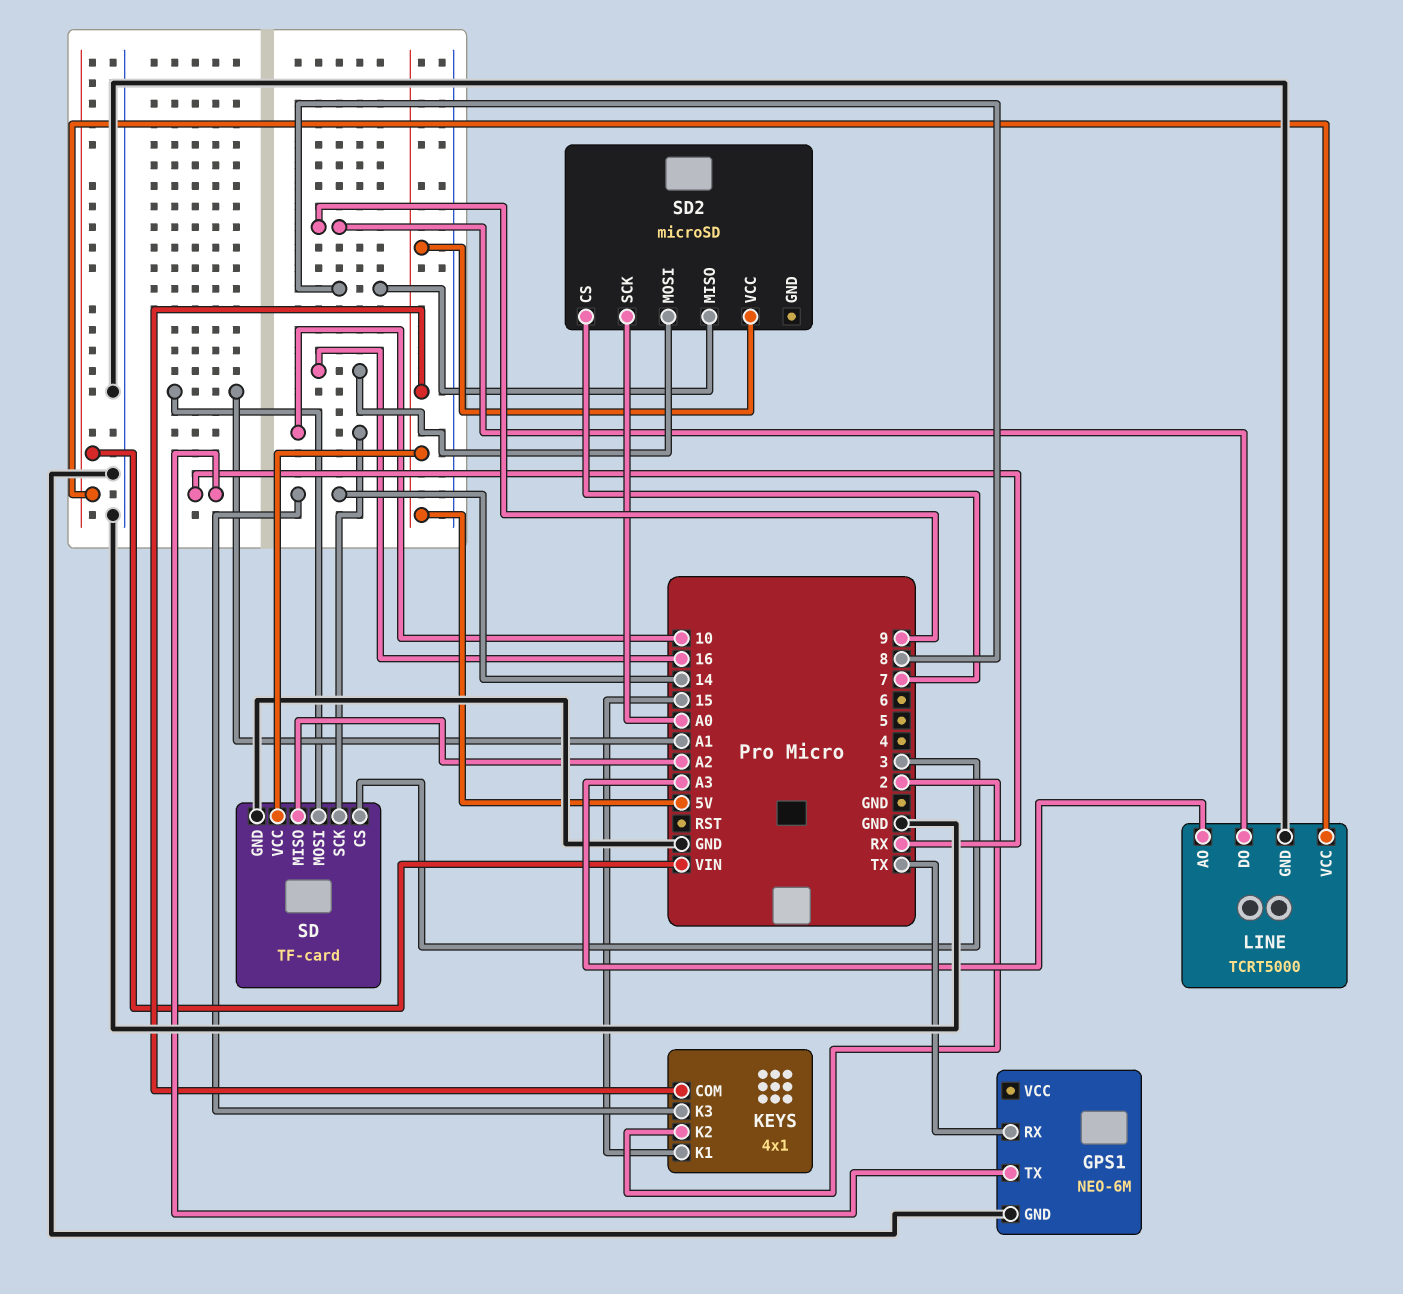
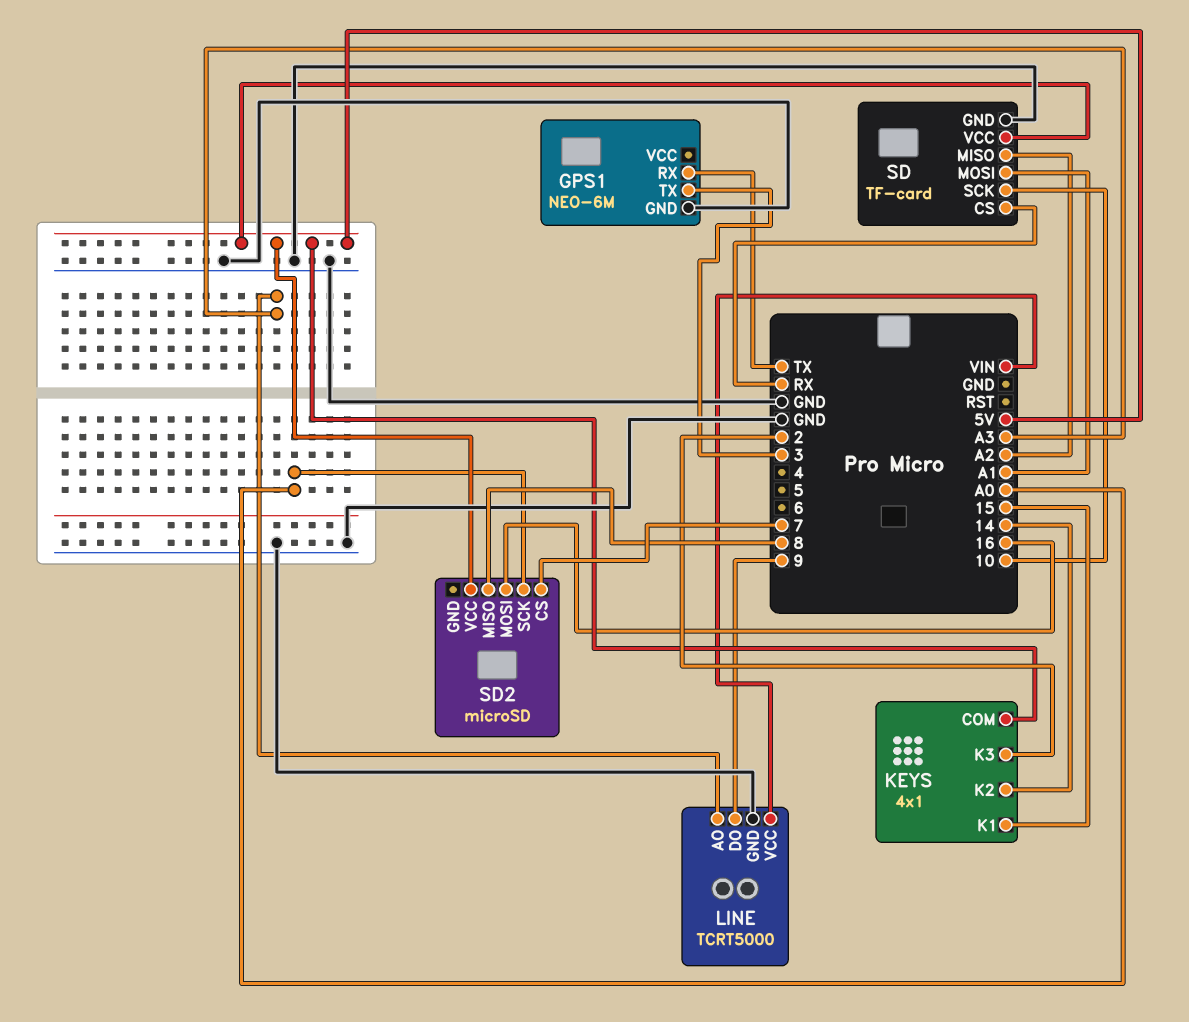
GPS1 pin TX: RX -> 3
KEYS pin K2: 2 -> 14
KEYS pin K3: 14 -> 2
SD pin CS: 3 -> RX

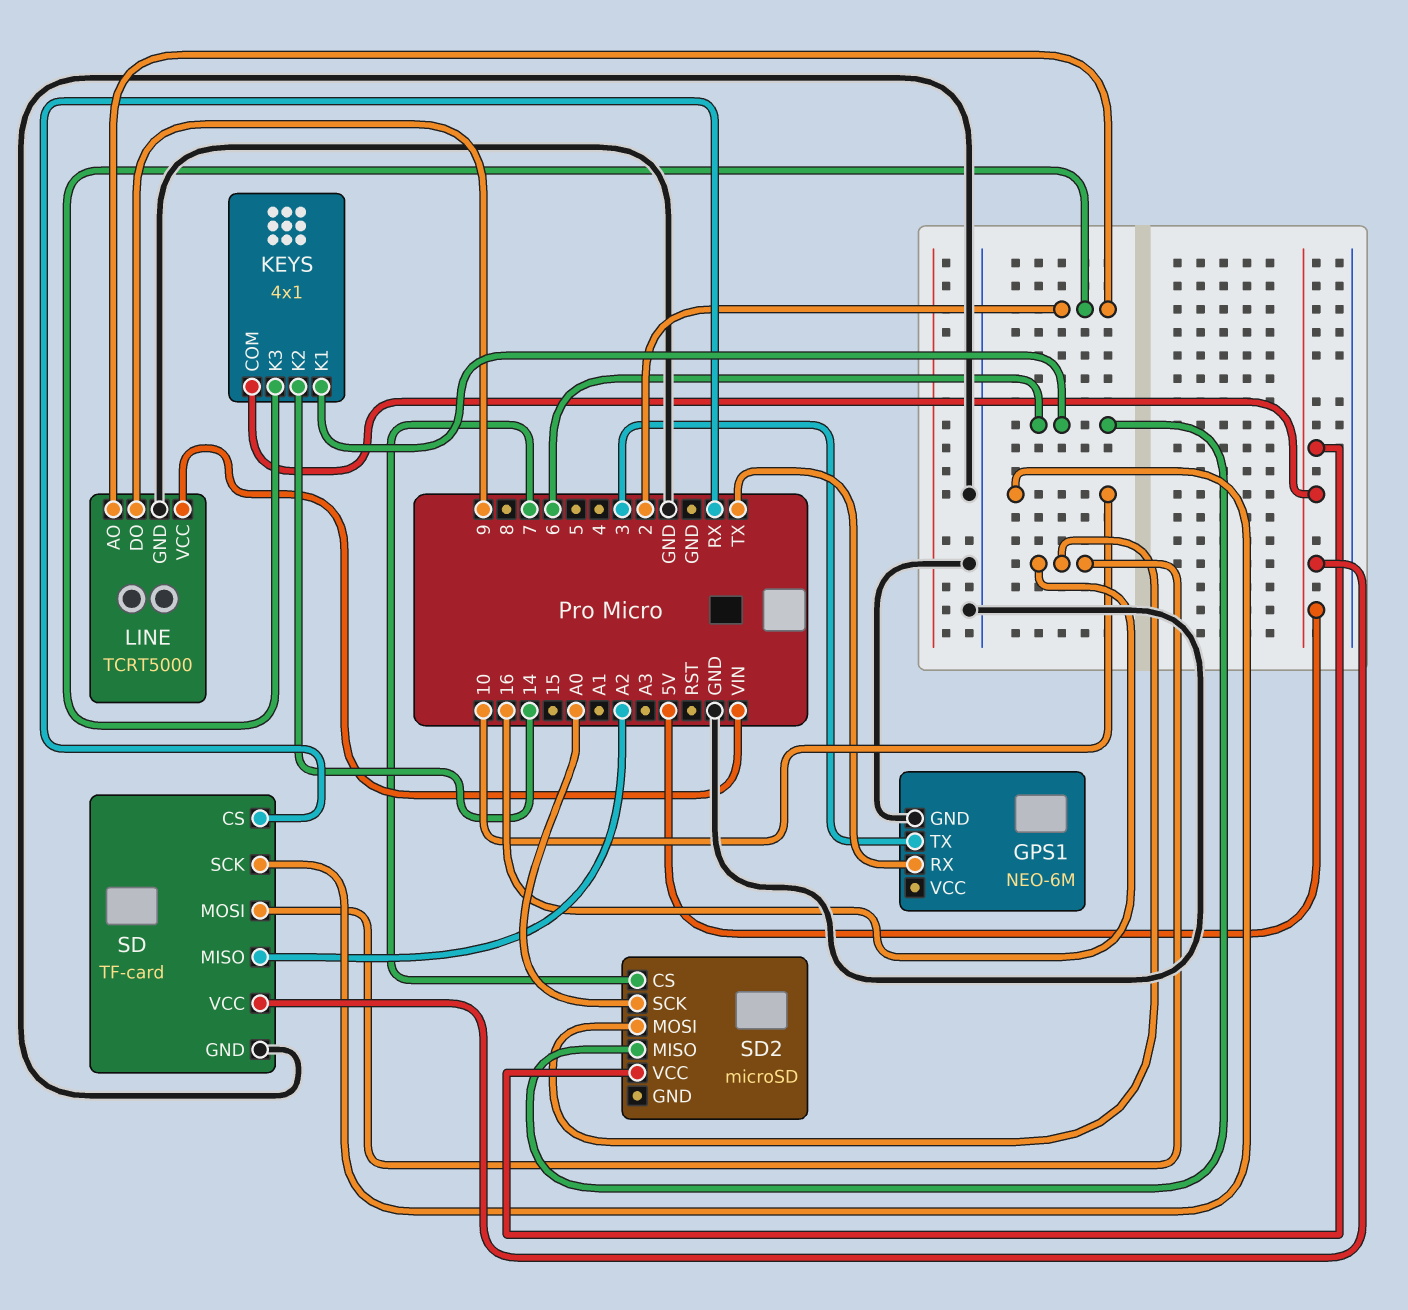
KEYS pin K1: 15 -> 6
LINE pin AO: A3 -> 2
SD pin MOSI: A1 -> 16
SD2 pin MISO: 8 -> 6

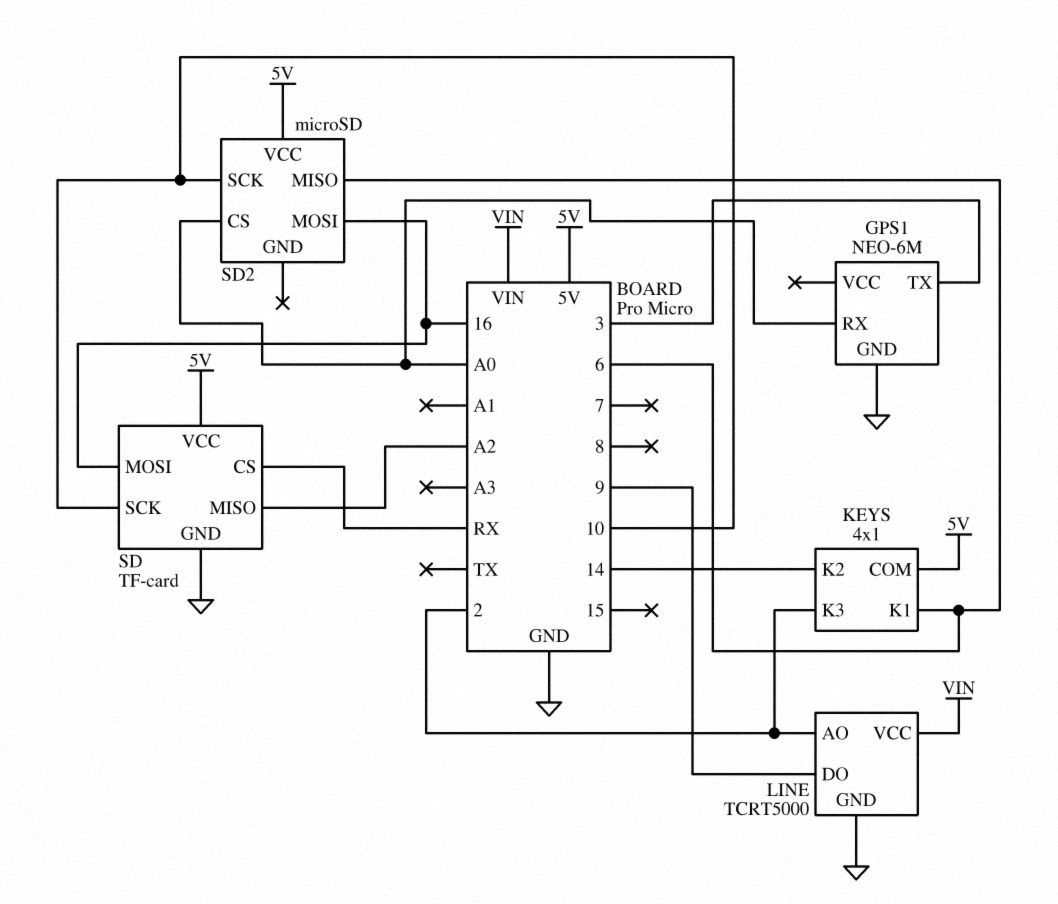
GPS1 pin RX: TX -> A0
SD2 pin CS: 7 -> A0
SD2 pin SCK: A0 -> 10

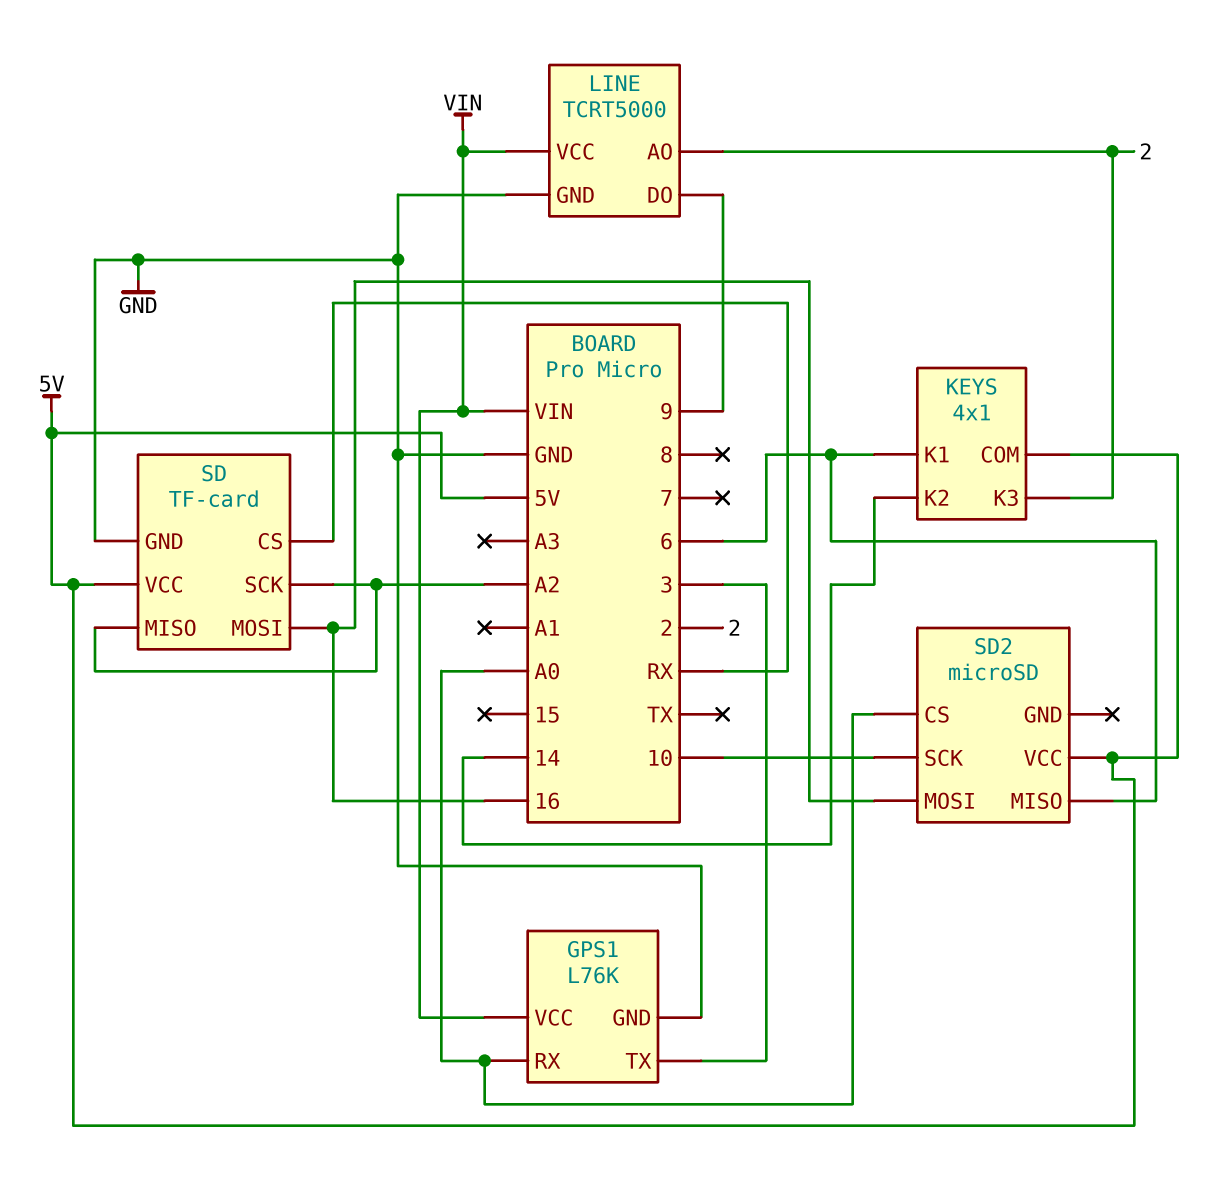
GPS1: NEO-6M -> L76K
GPS1 pin VCC: none -> VIN
SD pin SCK: 10 -> A2

